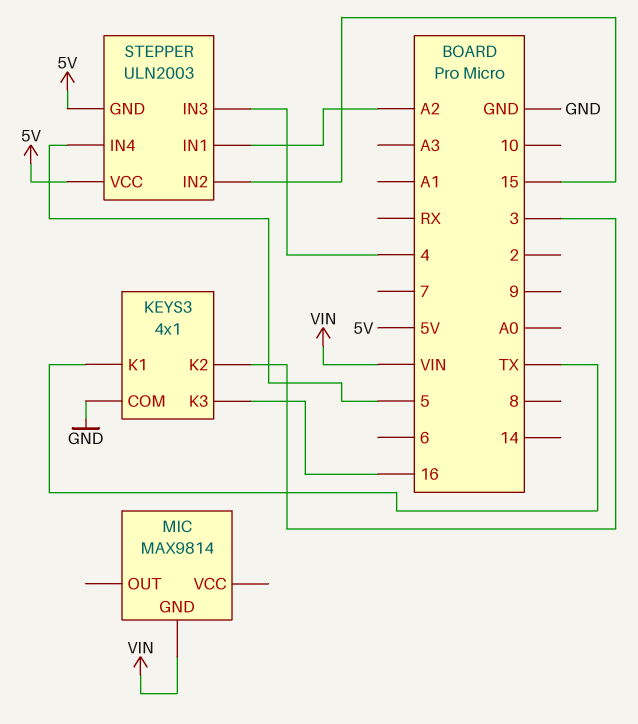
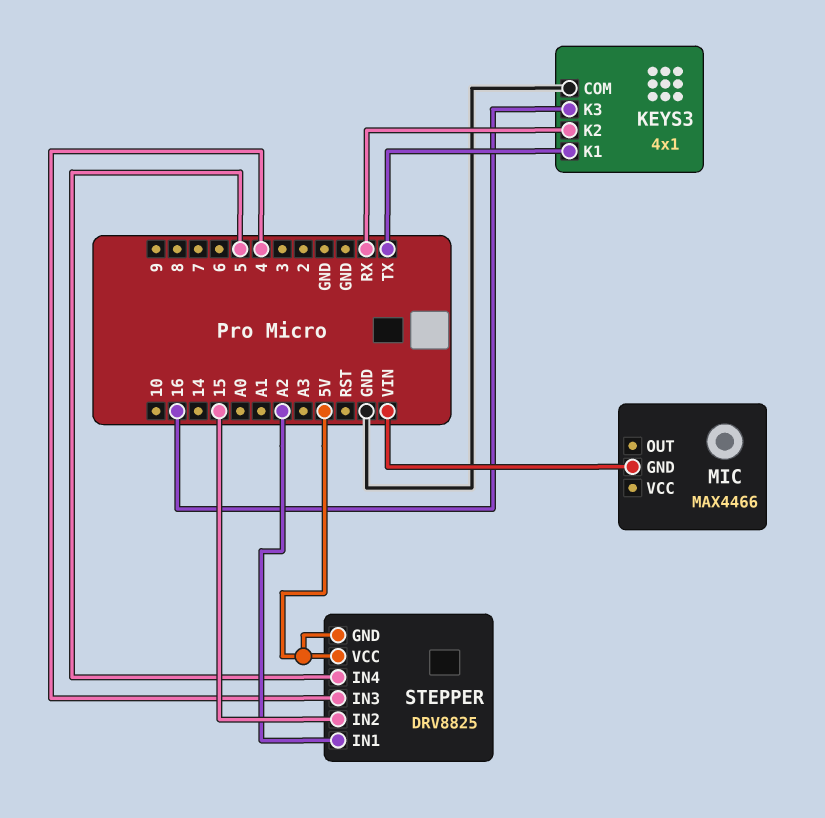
KEYS3 pin K2: 3 -> RX
MIC: MAX9814 -> MAX4466
STEPPER: ULN2003 -> DRV8825

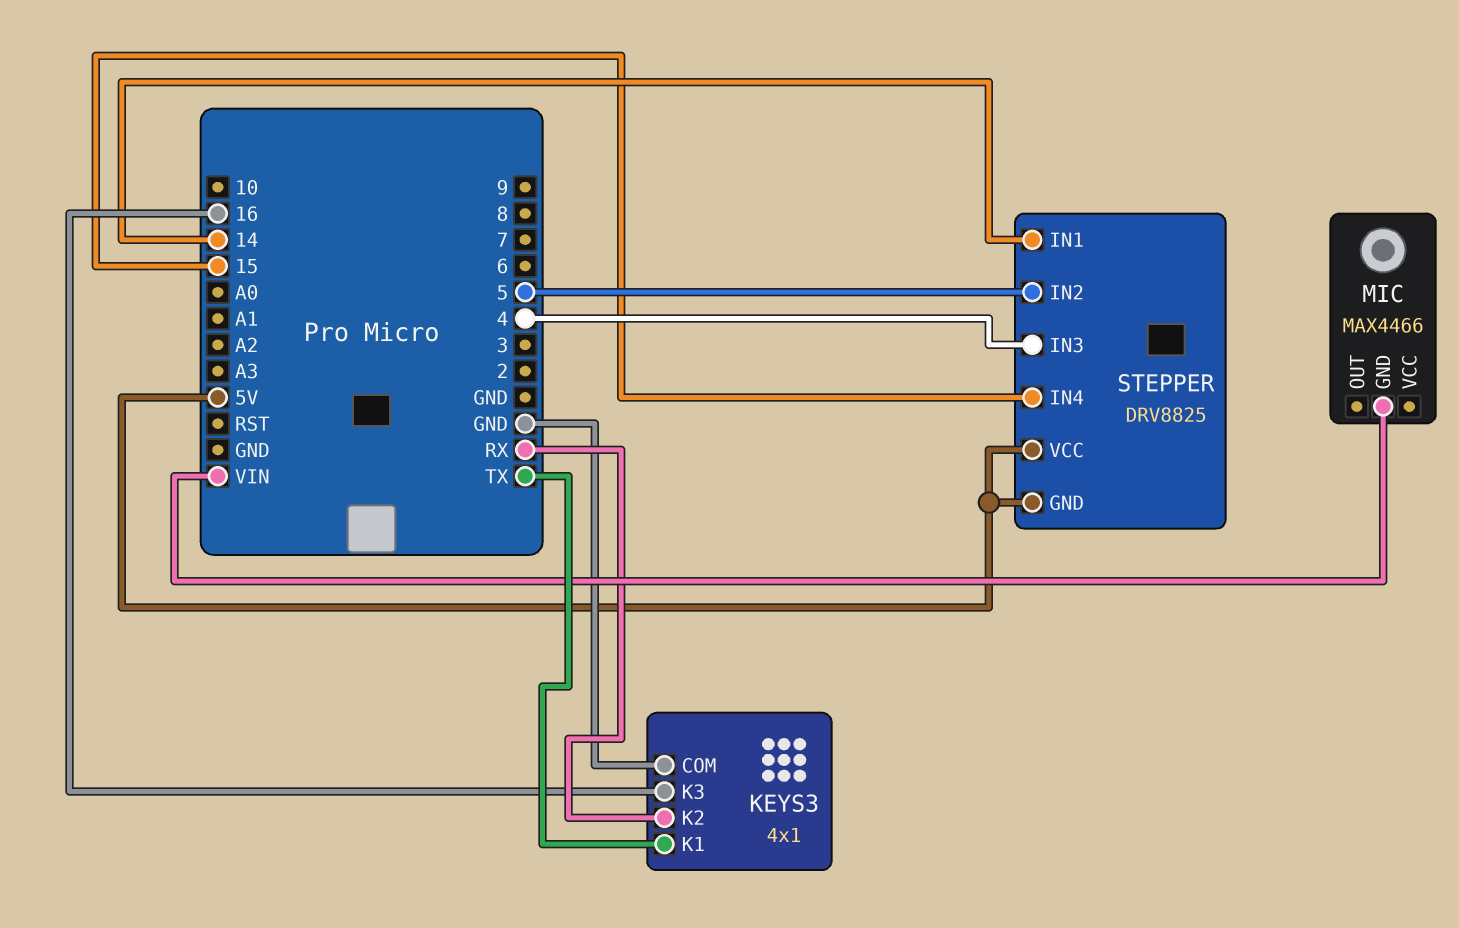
STEPPER pin IN1: A2 -> 14
STEPPER pin IN2: 15 -> 5
STEPPER pin IN4: 5 -> 15

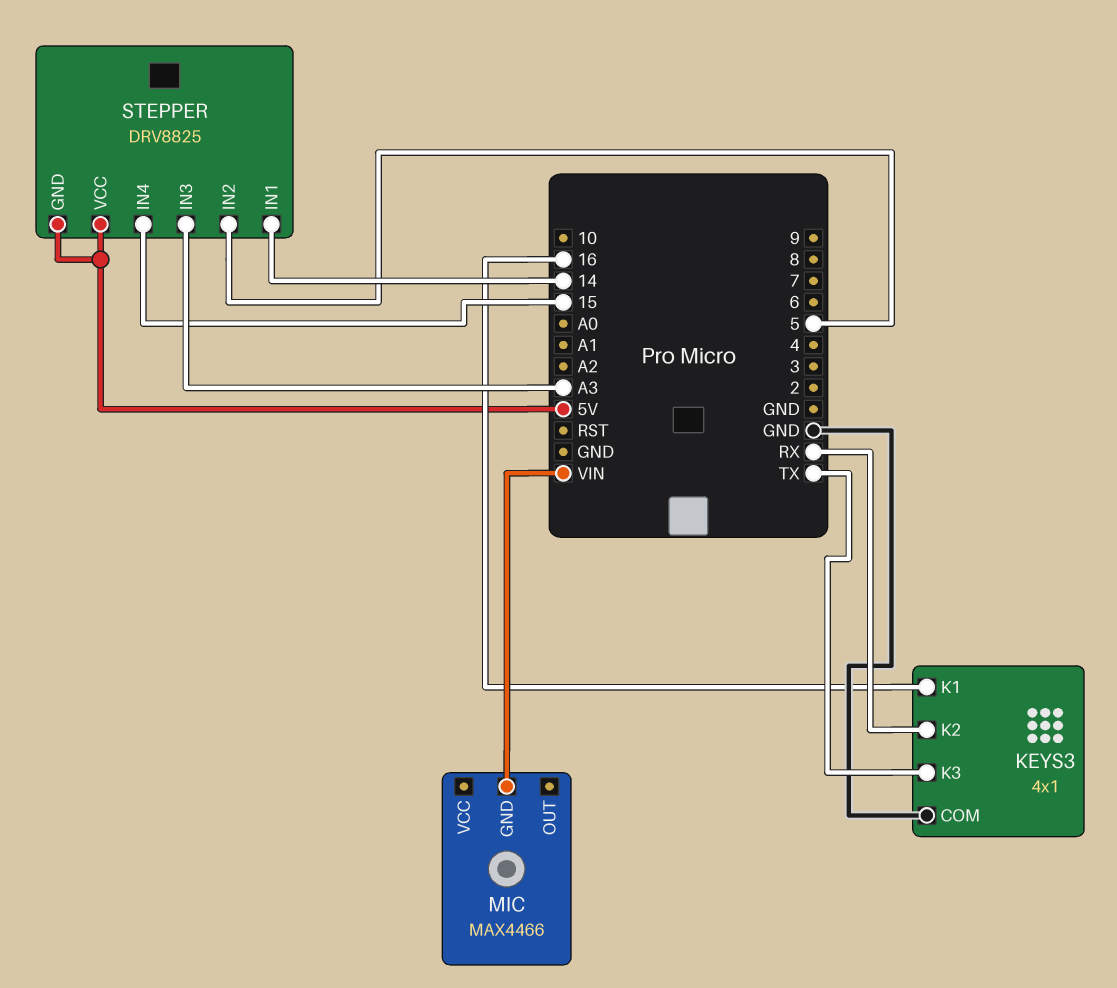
KEYS3 pin K1: TX -> 16
KEYS3 pin K3: 16 -> TX
STEPPER pin IN3: 4 -> A3

